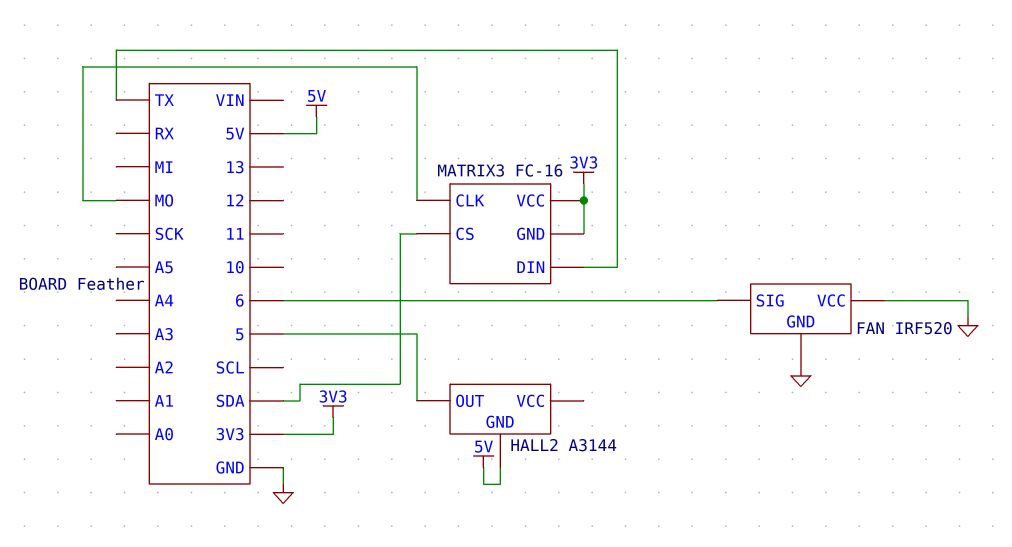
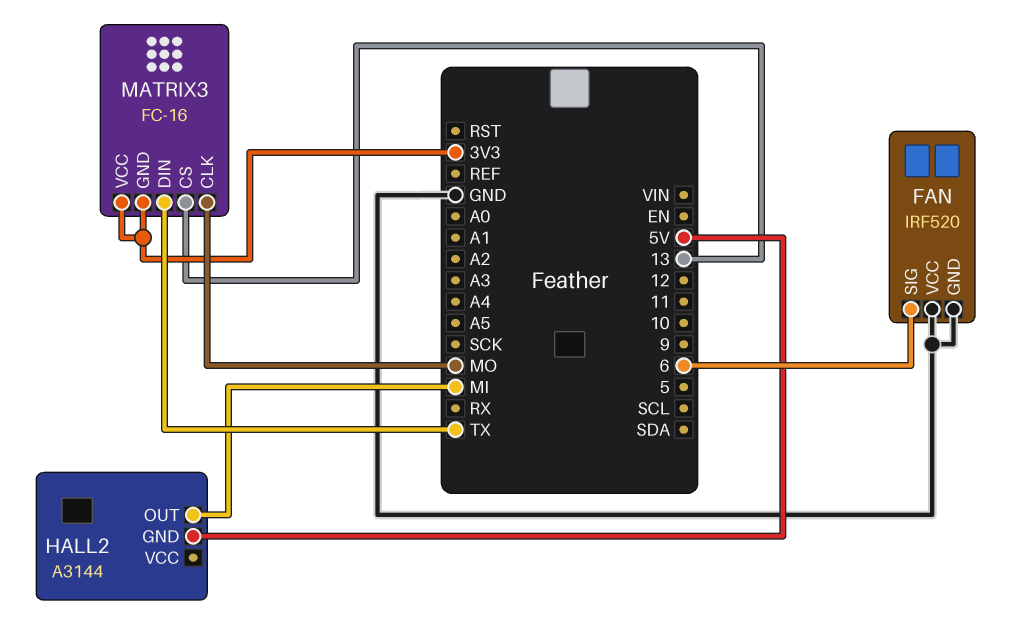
HALL2 pin OUT: 5 -> MI
MATRIX3 pin CS: SDA -> 13

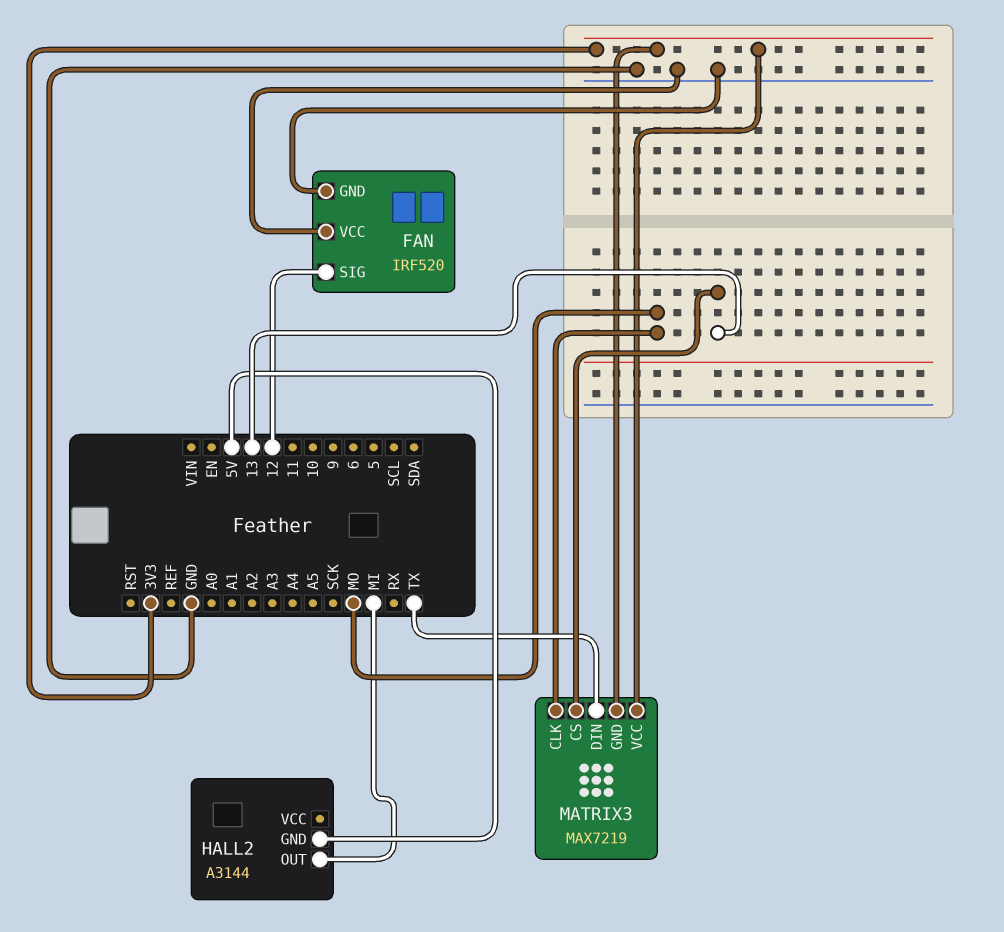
FAN pin SIG: 6 -> 12
MATRIX3: FC-16 -> MAX7219

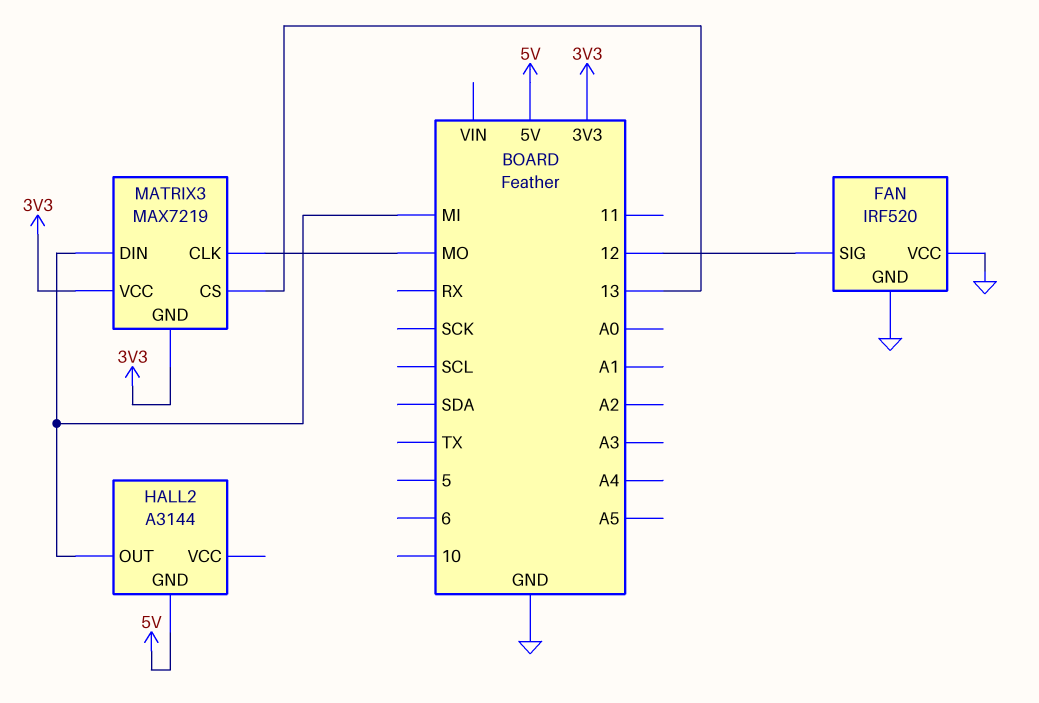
MATRIX3 pin DIN: TX -> MI

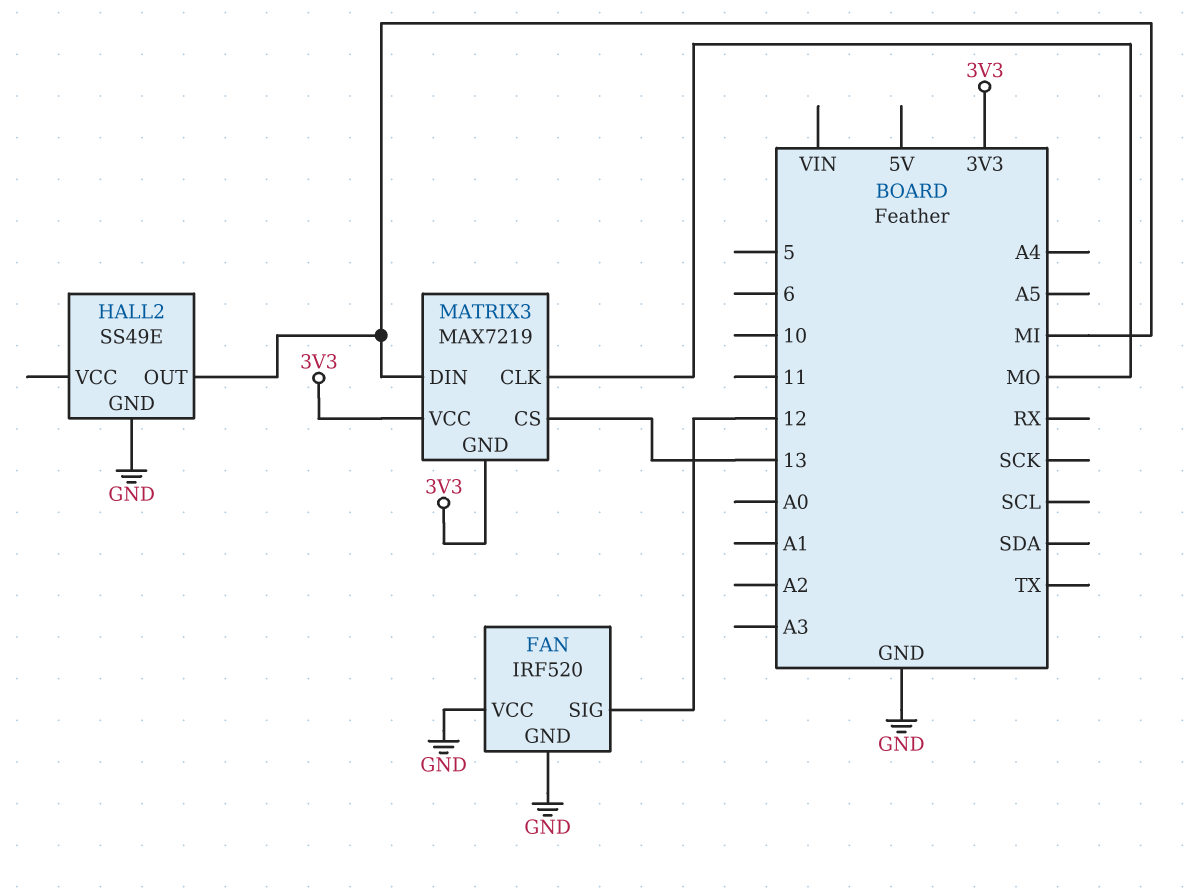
HALL2: A3144 -> SS49E
HALL2 pin GND: 5V -> GND

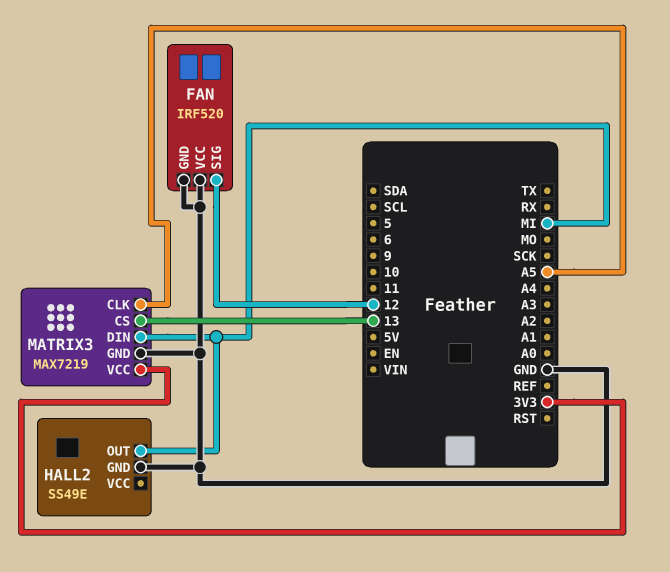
MATRIX3 pin CLK: MO -> A5
MATRIX3 pin GND: 3V3 -> GND

